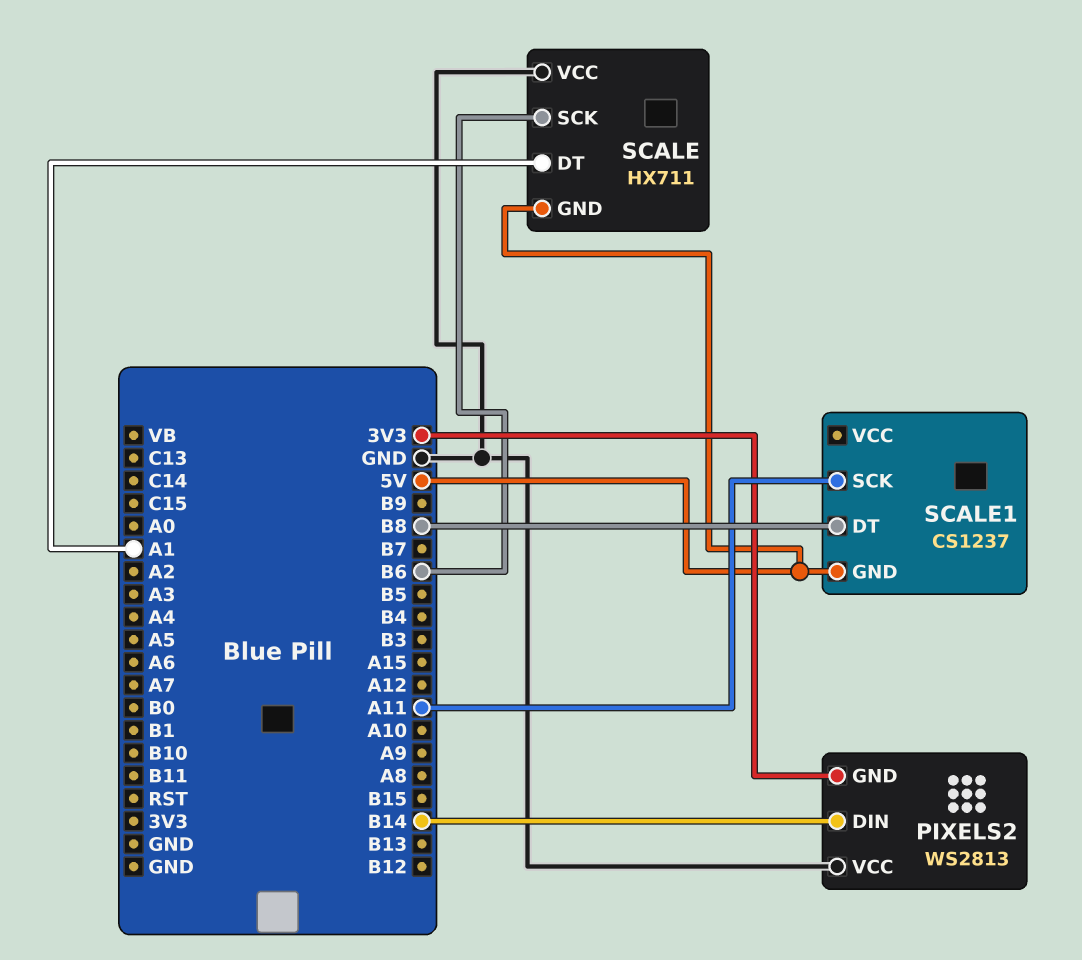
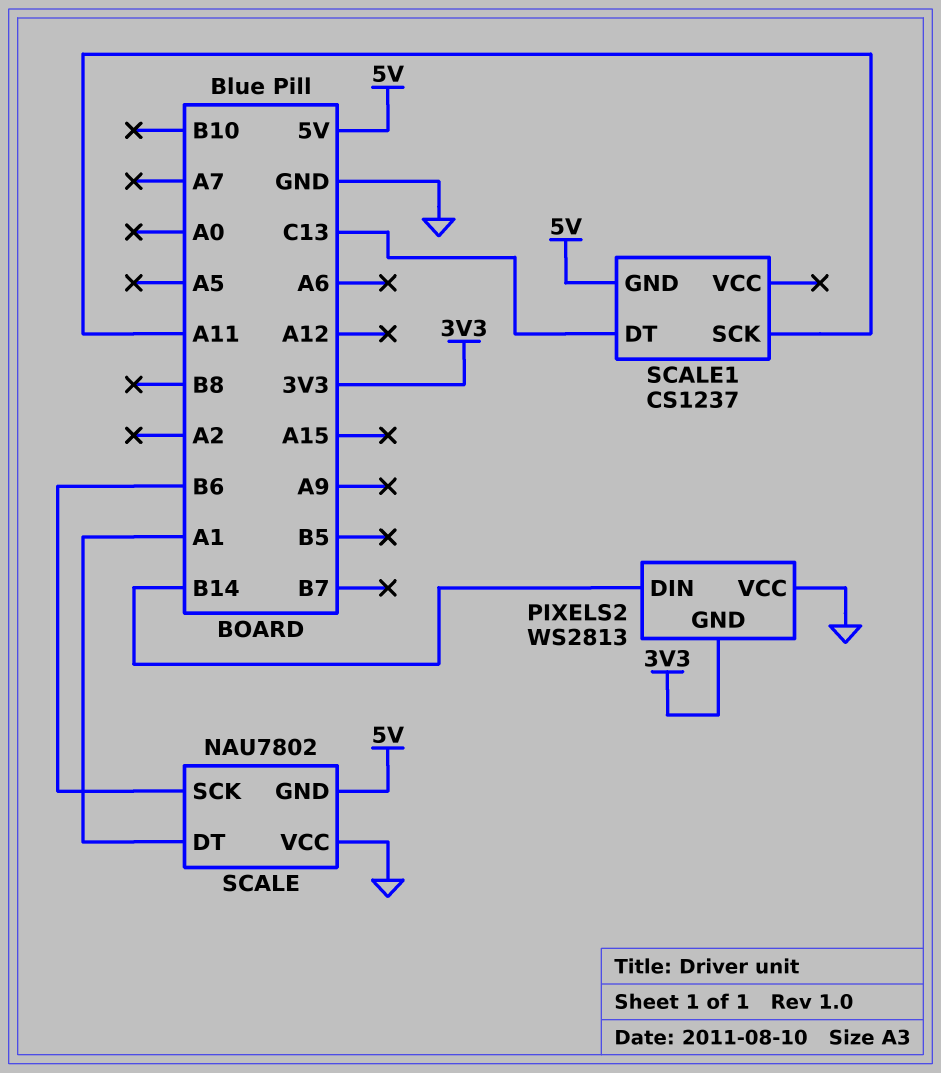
SCALE: HX711 -> NAU7802
SCALE1 pin DT: B8 -> C13

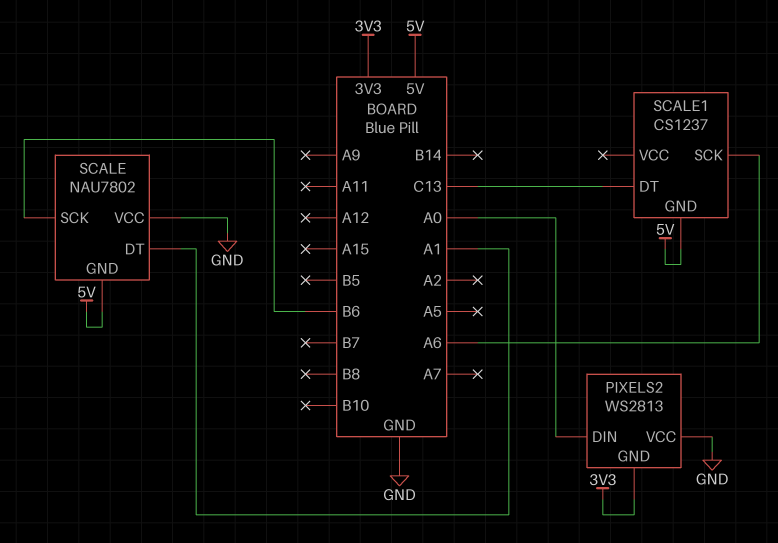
PIXELS2 pin DIN: B14 -> A0
SCALE1 pin SCK: A11 -> A6

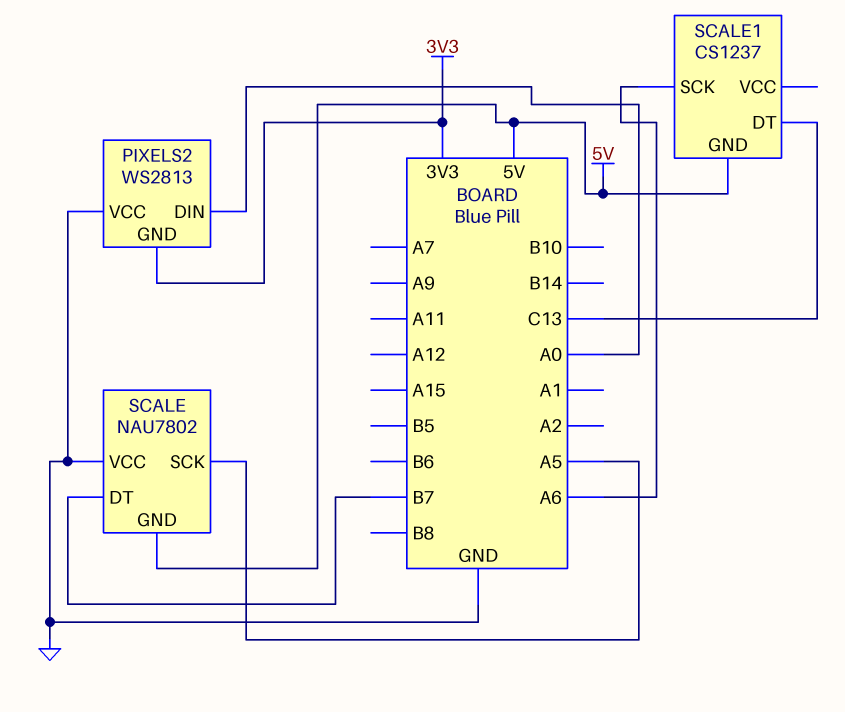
SCALE pin DT: A1 -> B7
SCALE pin SCK: B6 -> A5

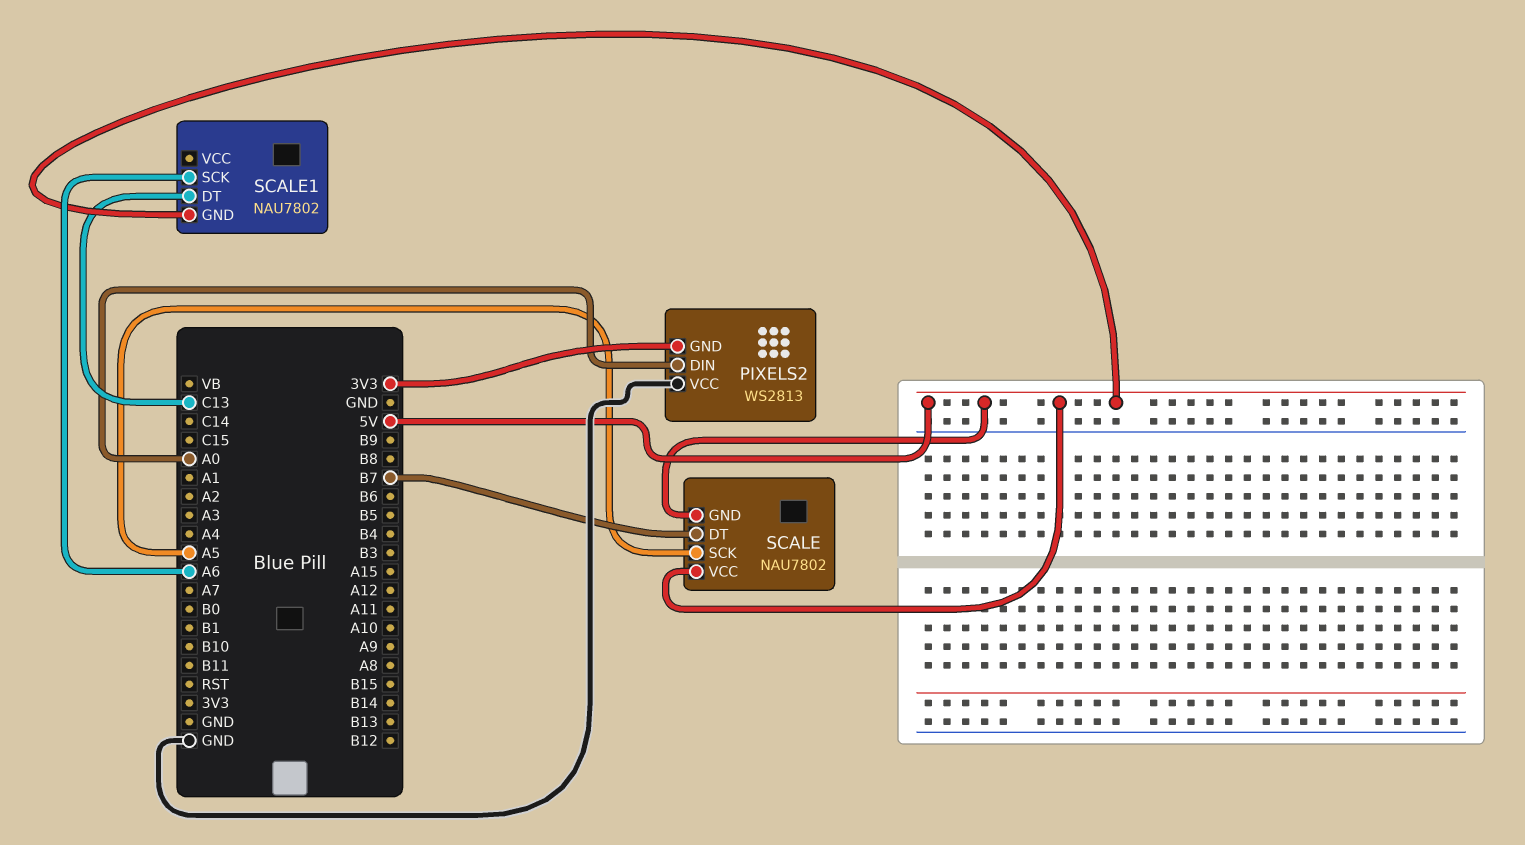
SCALE pin VCC: GND -> 5V
SCALE1: CS1237 -> NAU7802

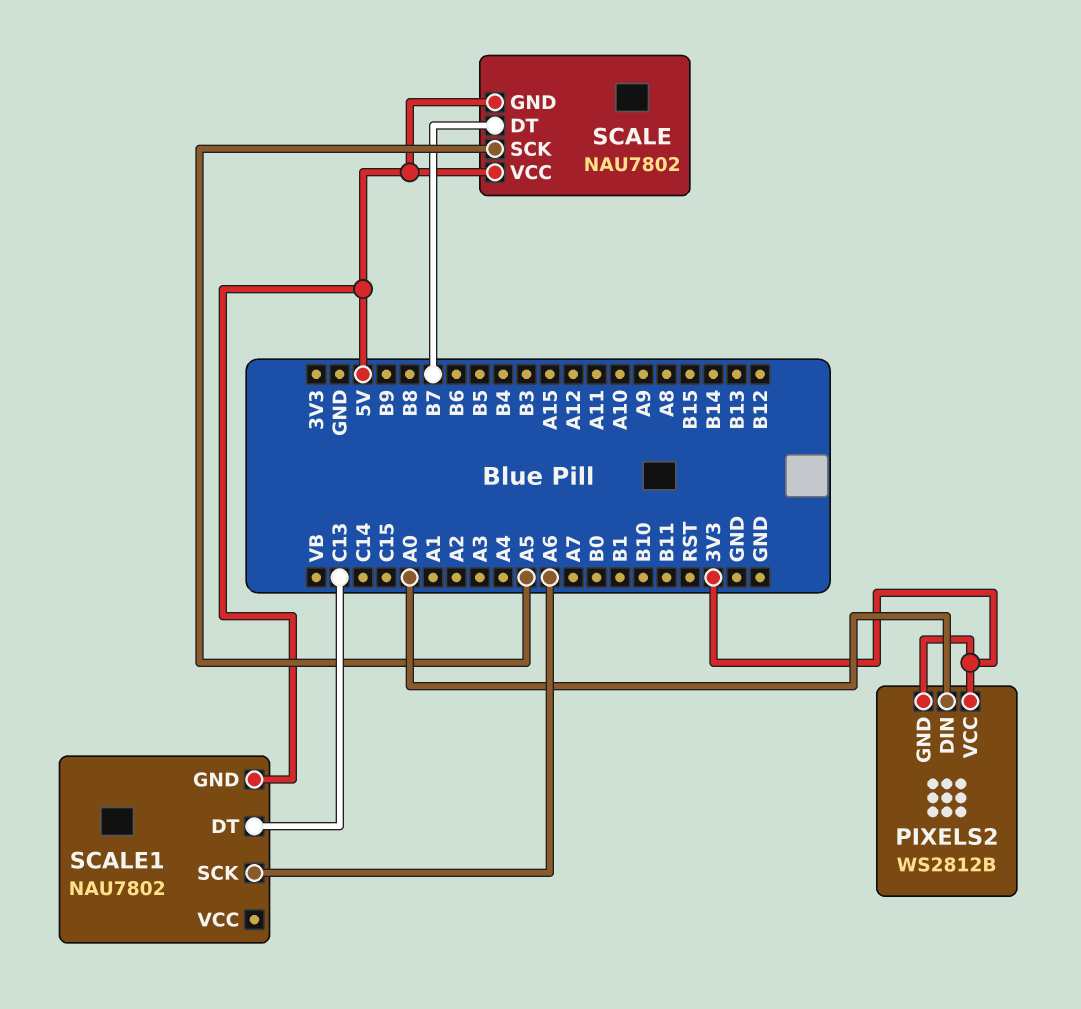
PIXELS2: WS2813 -> WS2812B
PIXELS2 pin VCC: GND -> 3V3

